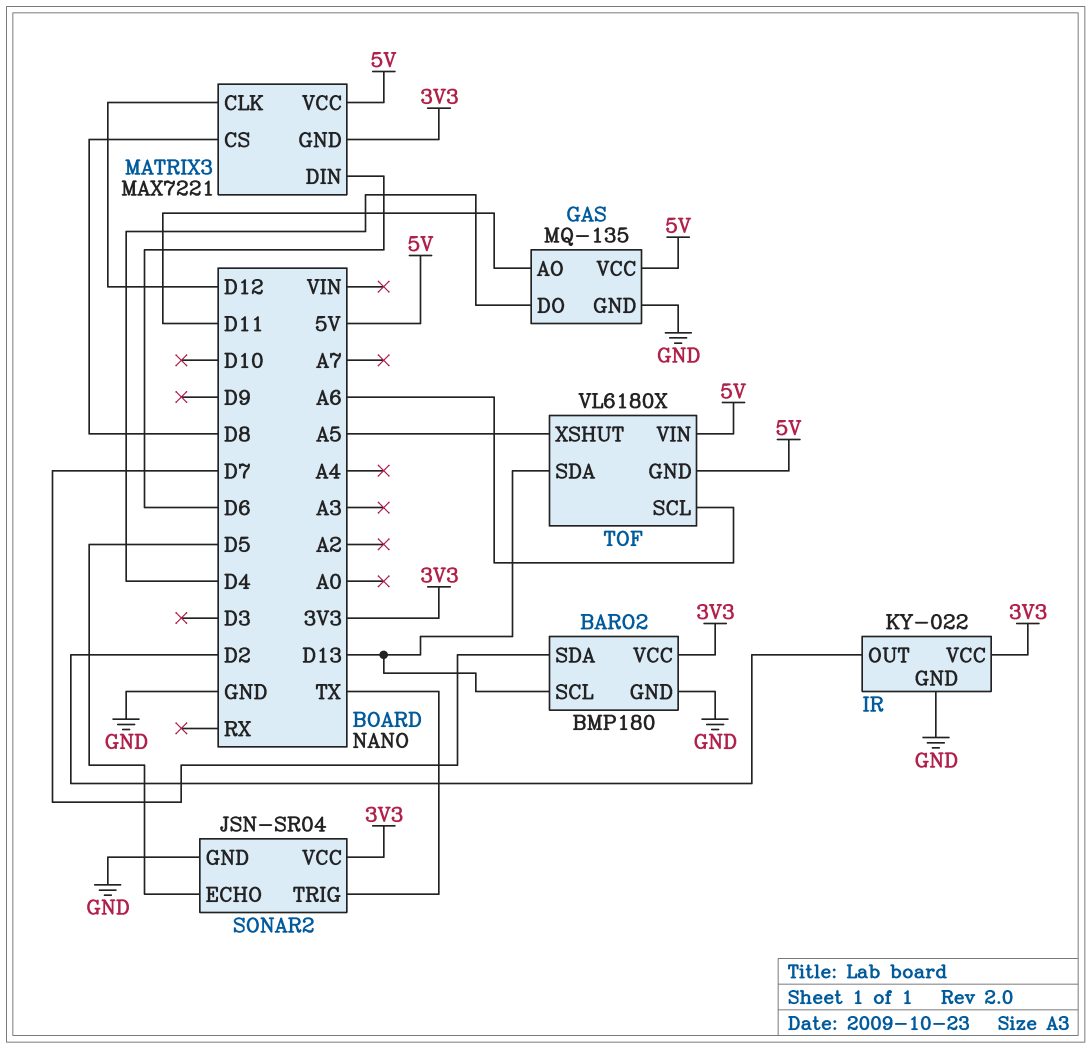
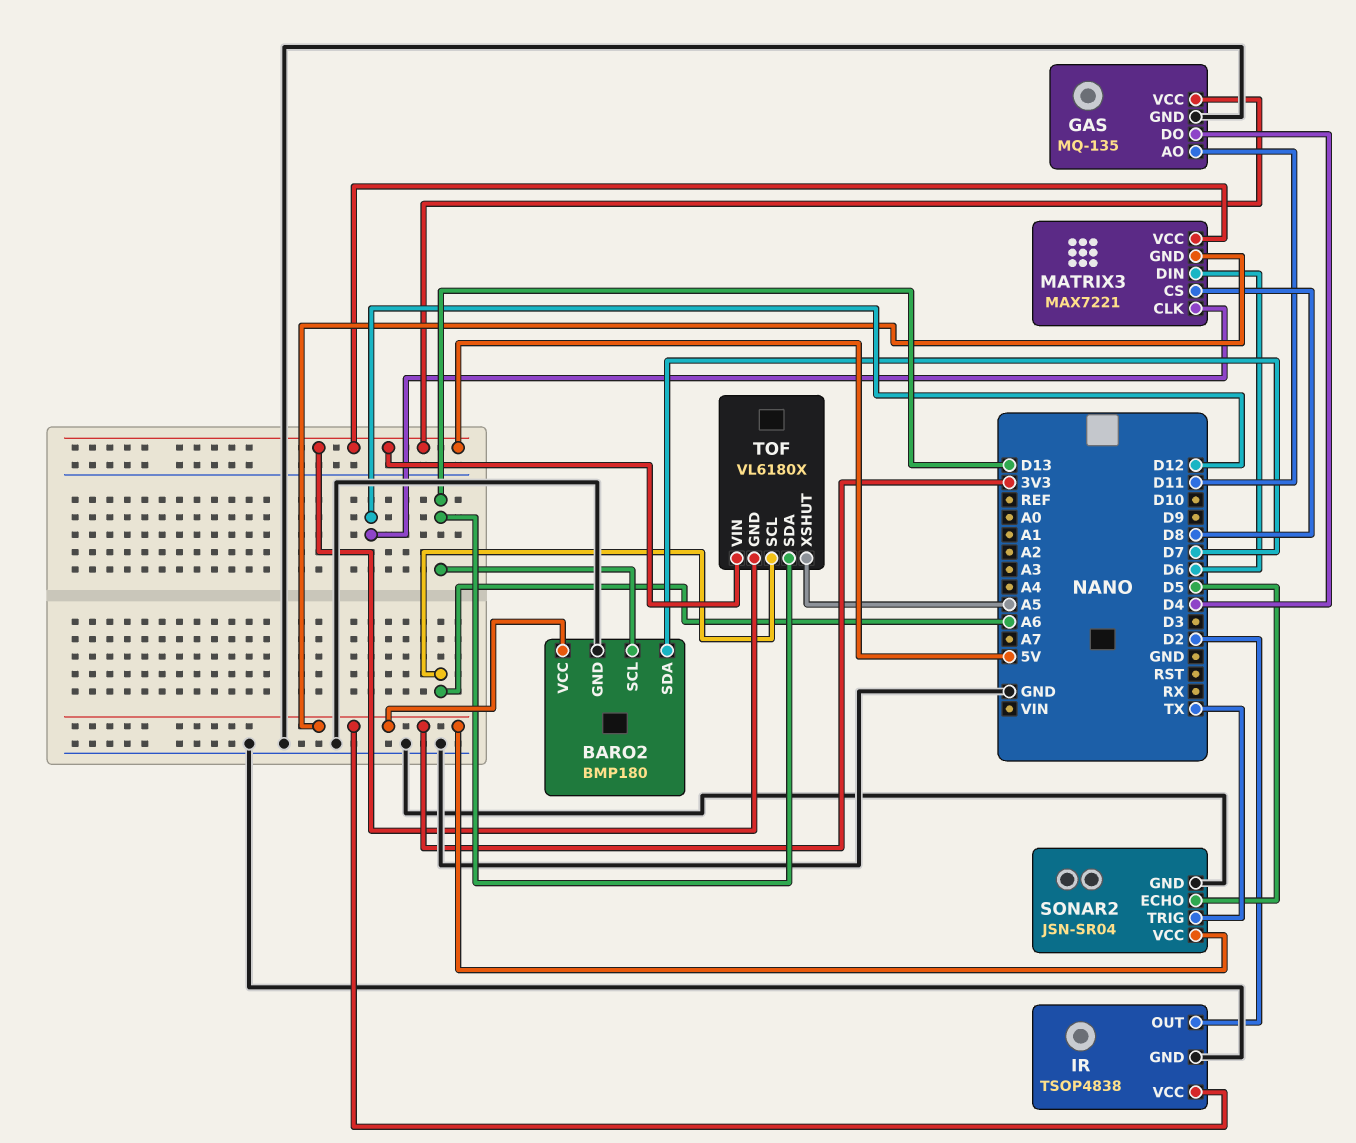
IR: KY-022 -> TSOP4838

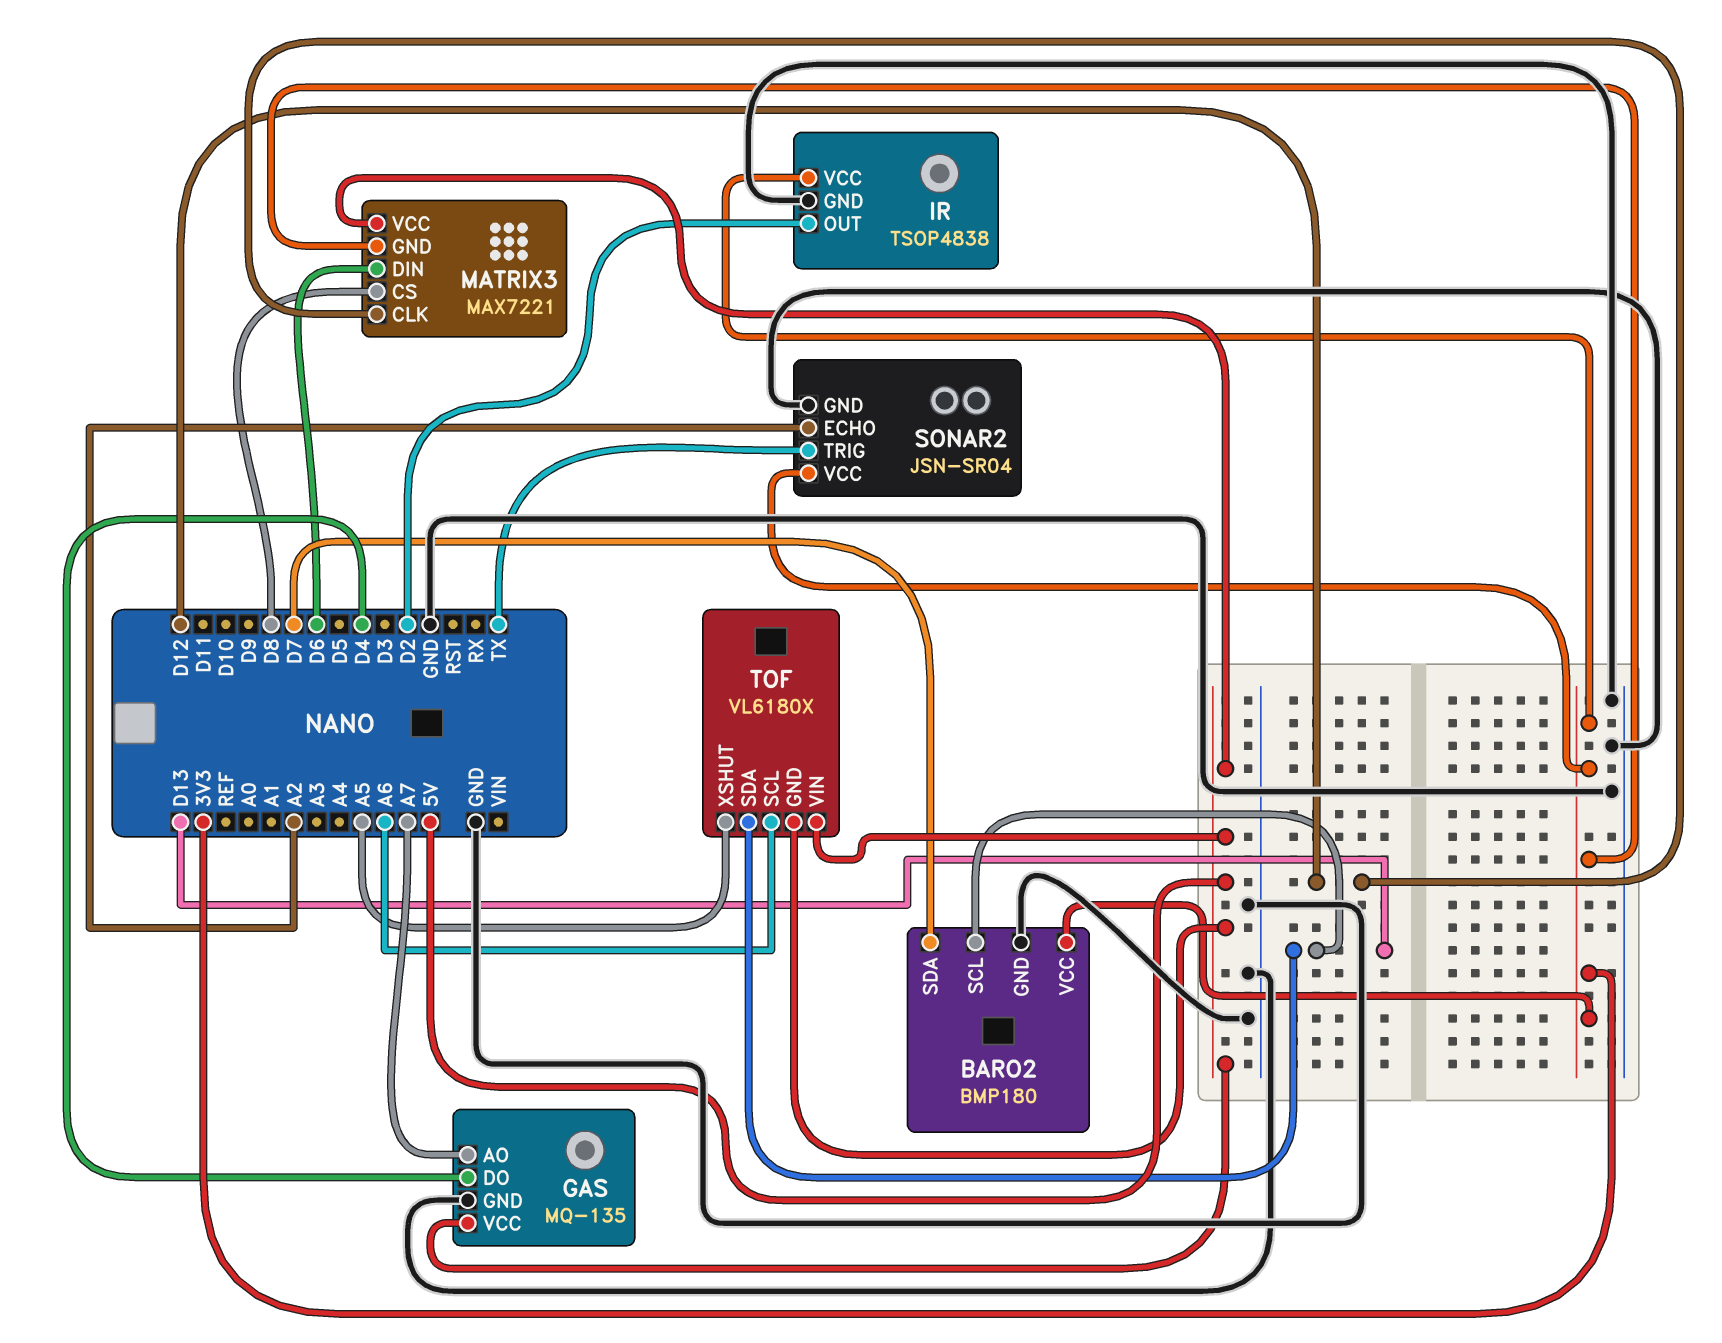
GAS pin AO: D11 -> A7
SONAR2 pin ECHO: D5 -> A2

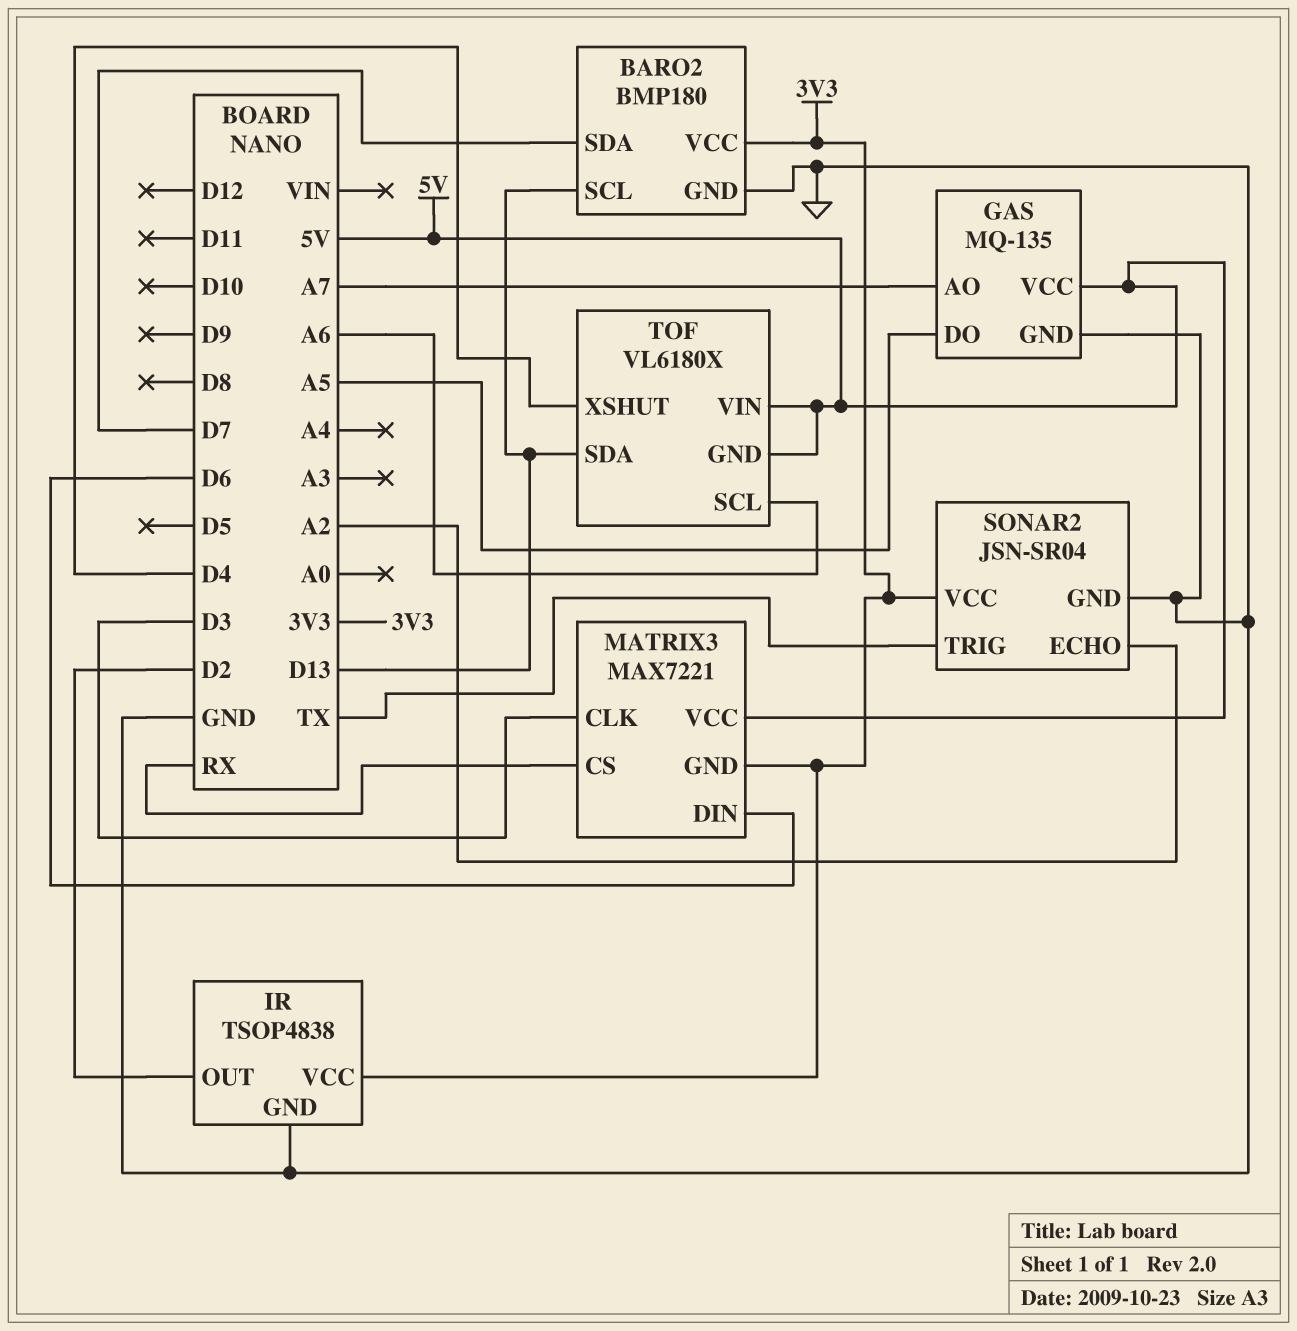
GAS pin DO: D4 -> A5
MATRIX3 pin CLK: D12 -> D3
MATRIX3 pin CS: D8 -> RX
TOF pin XSHUT: A5 -> D4

